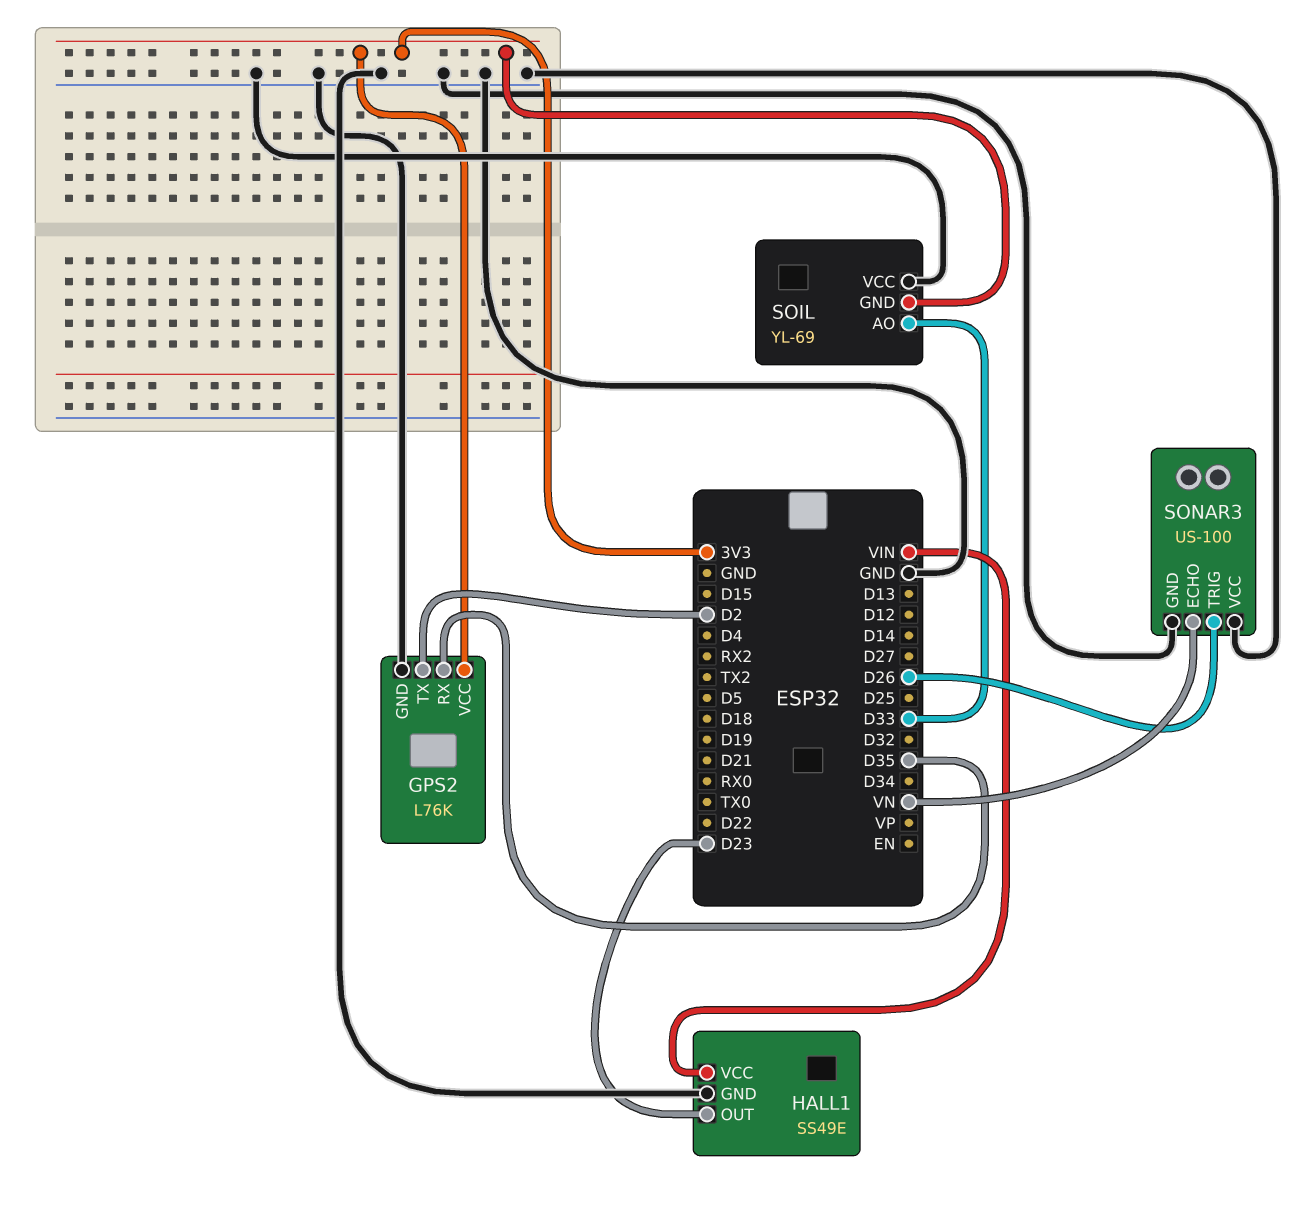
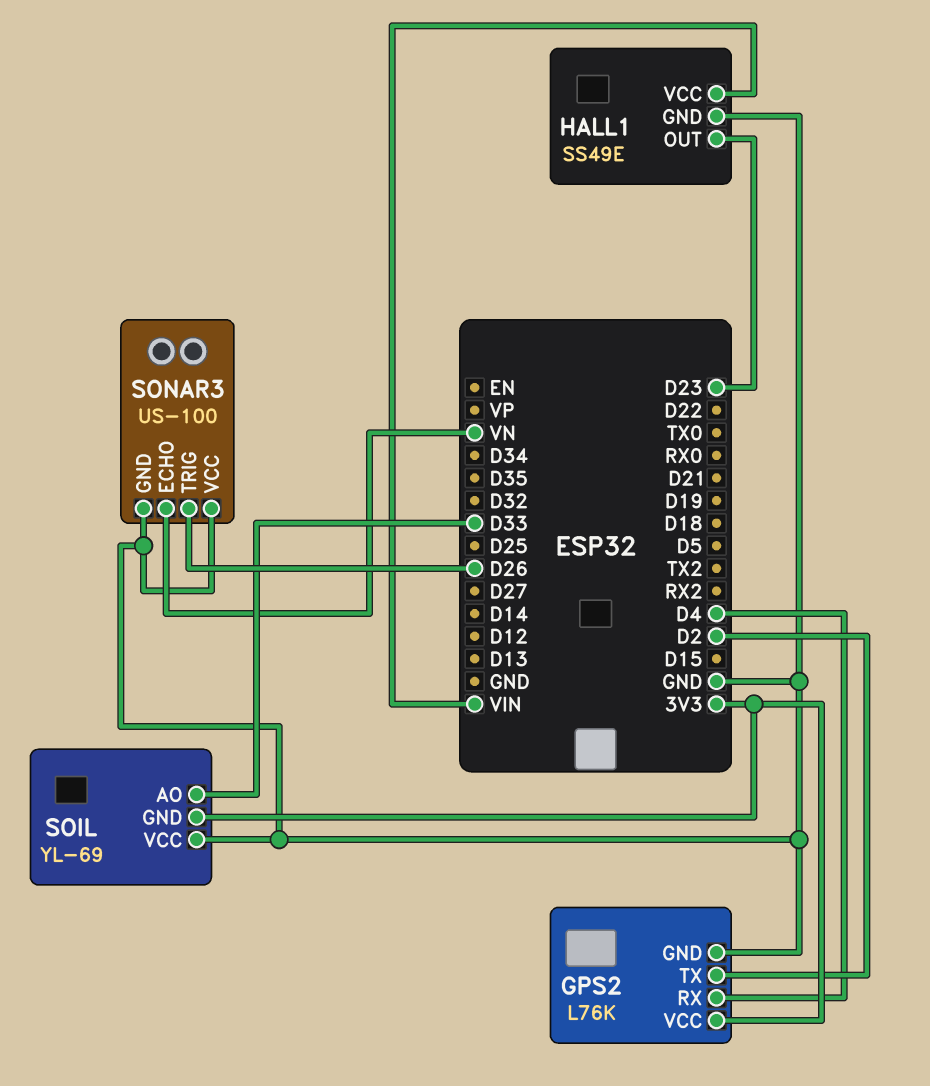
GPS2 pin RX: D35 -> D4

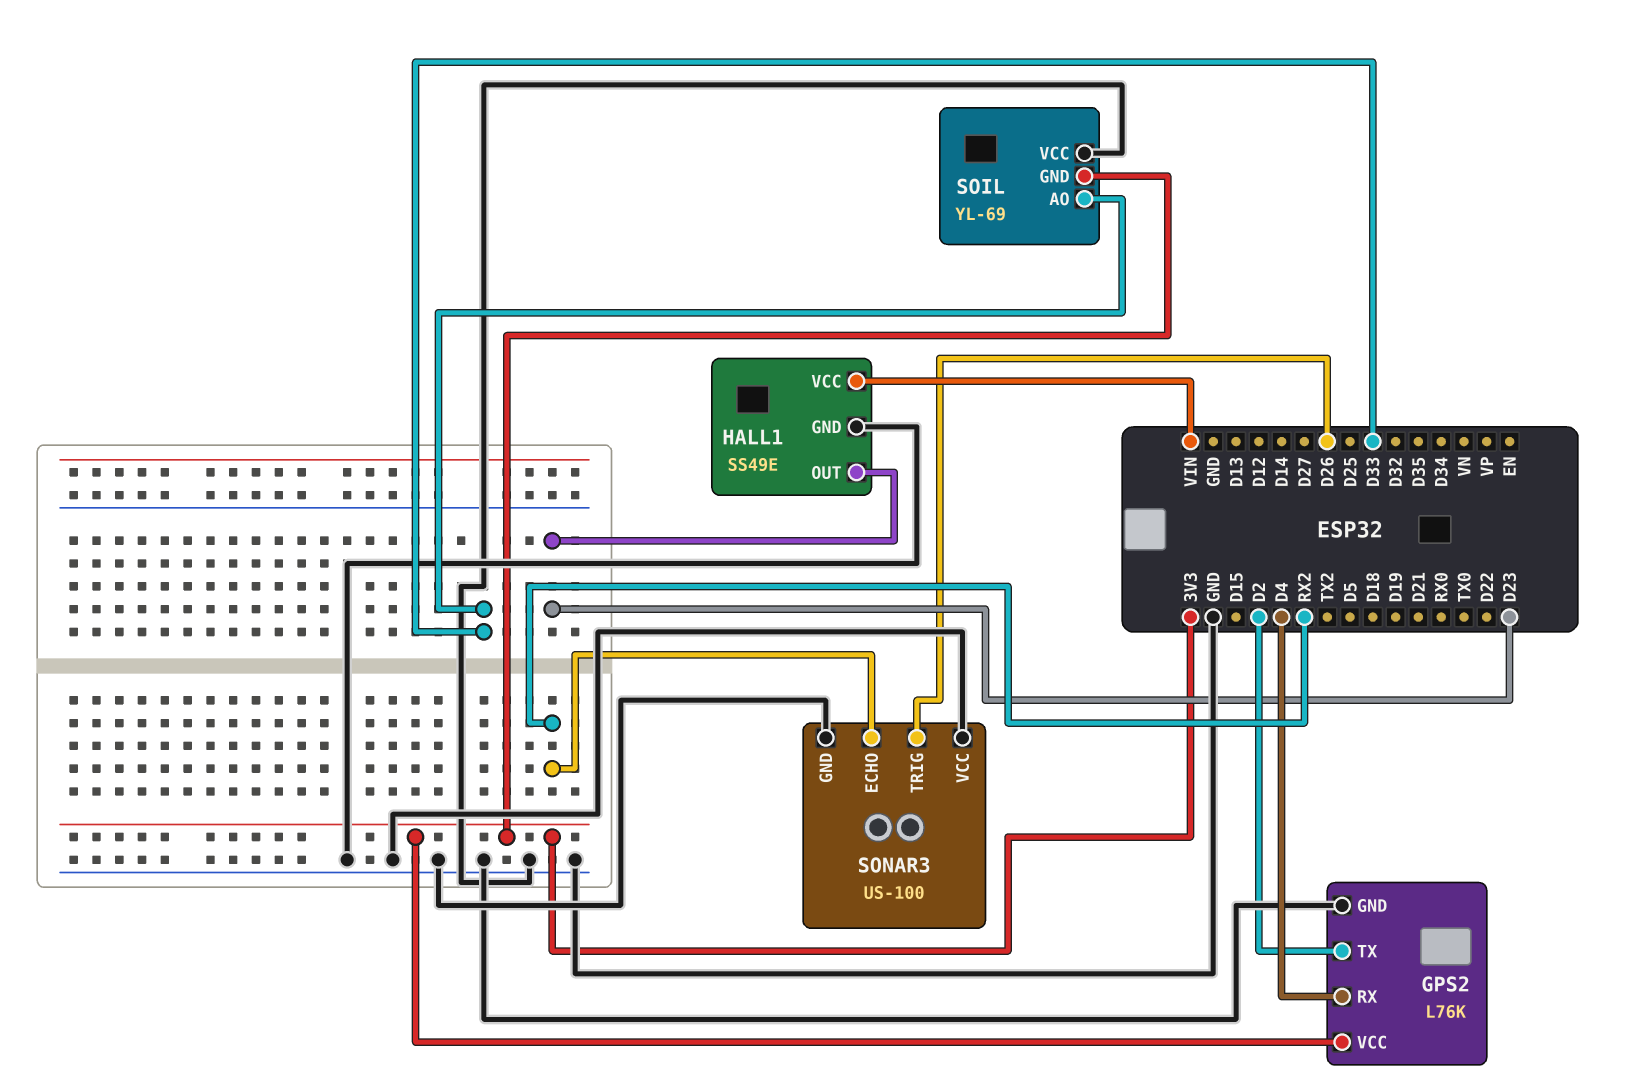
SONAR3 pin ECHO: VN -> RX2

